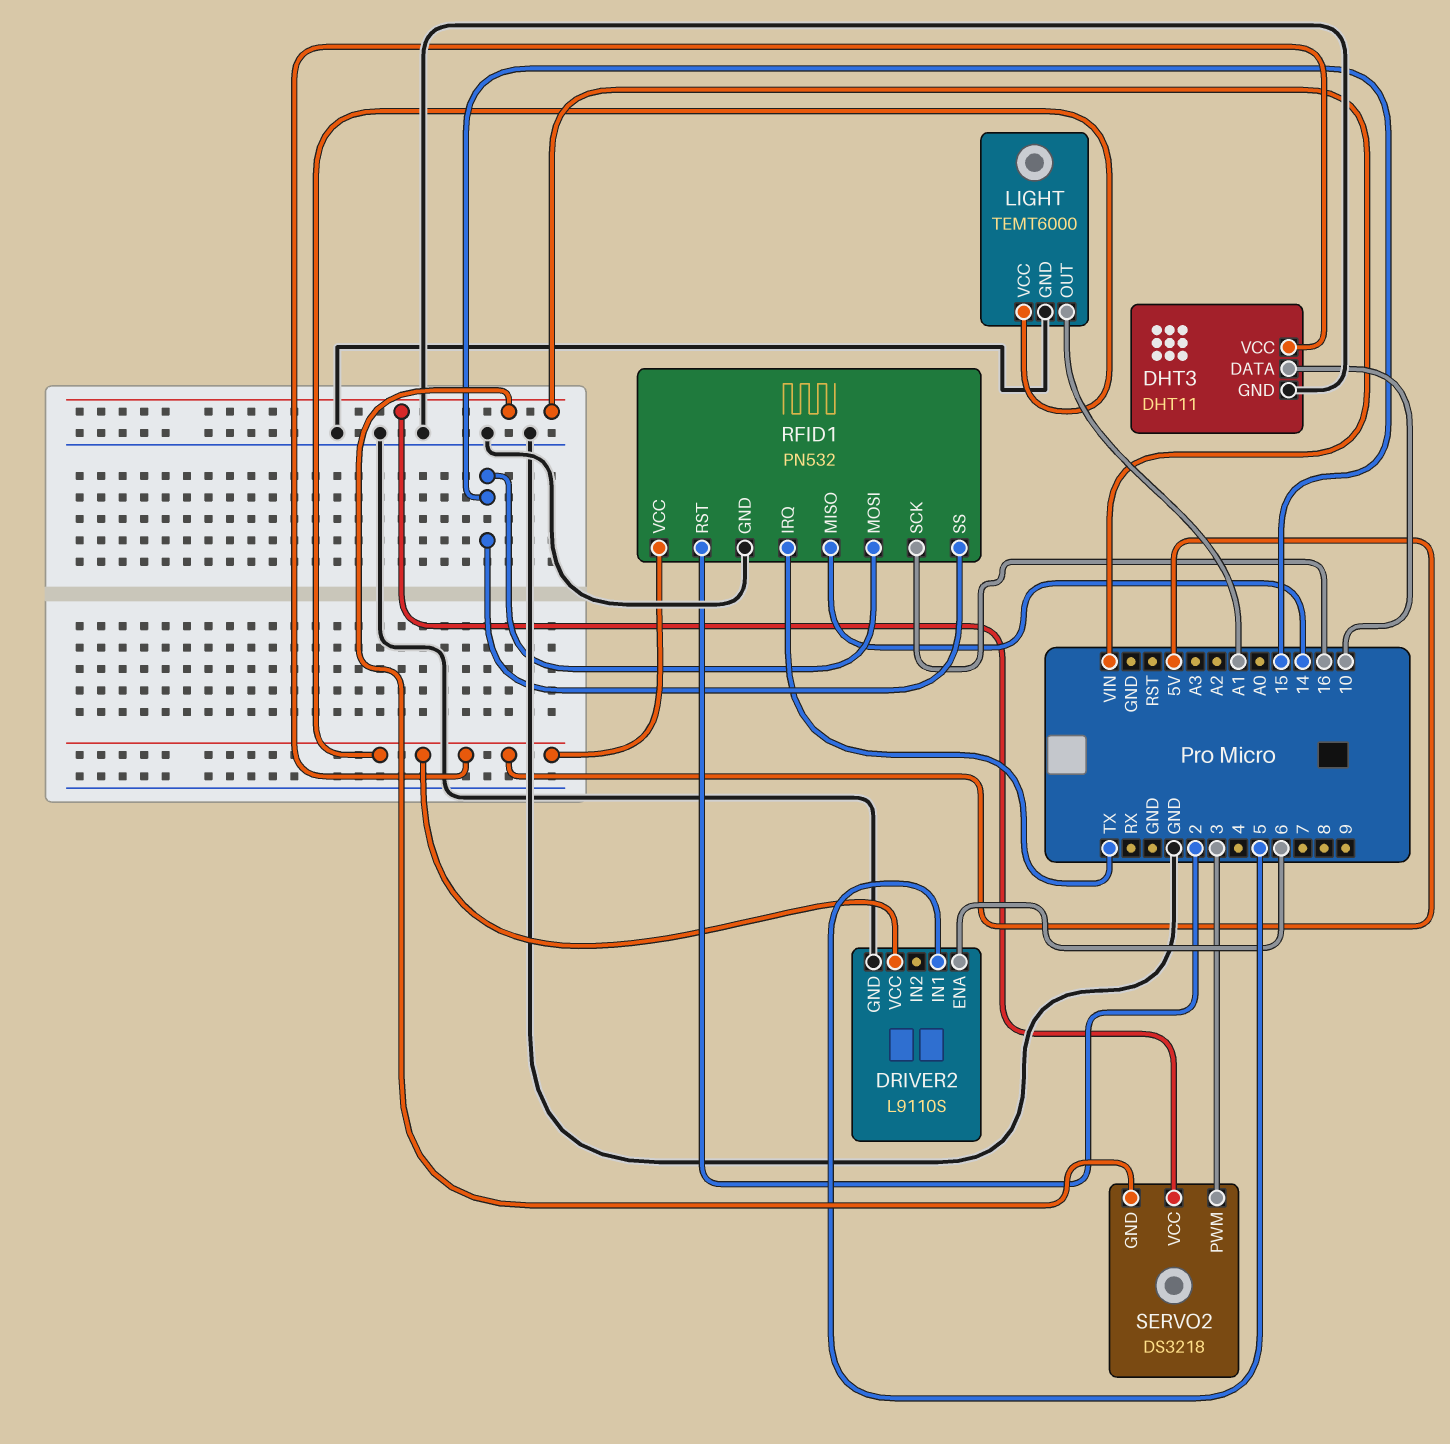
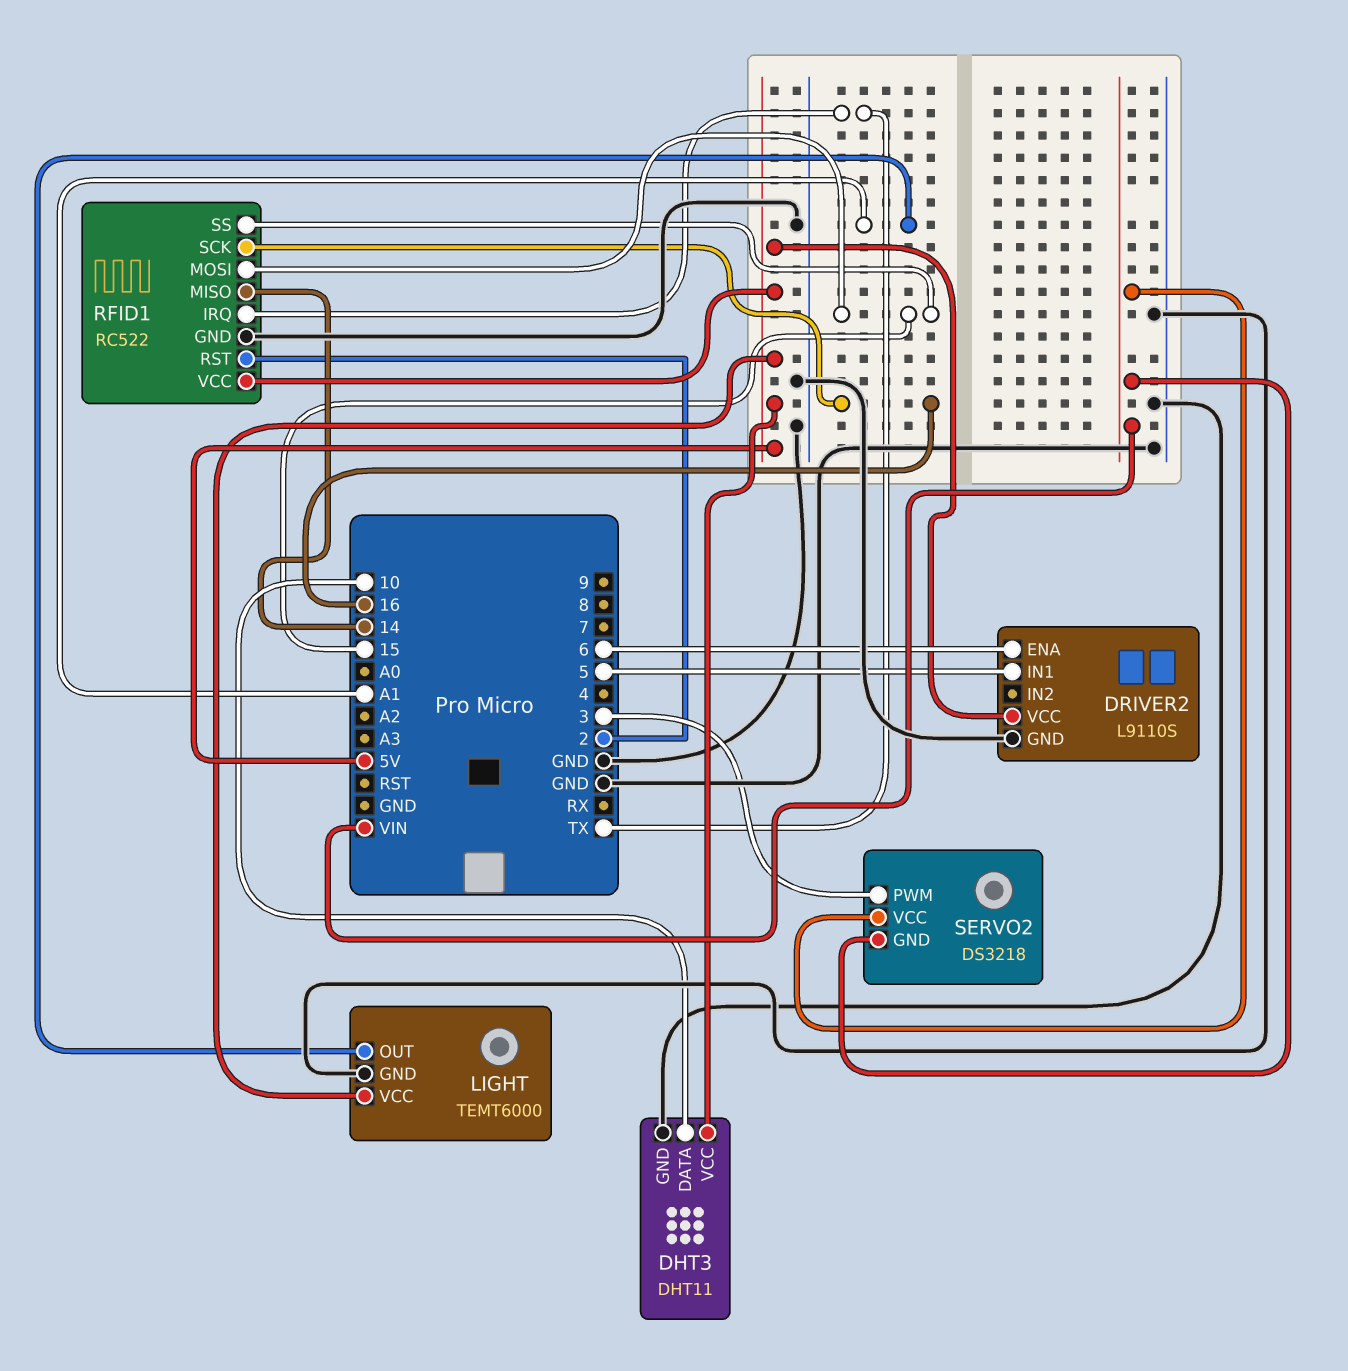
RFID1: PN532 -> RC522

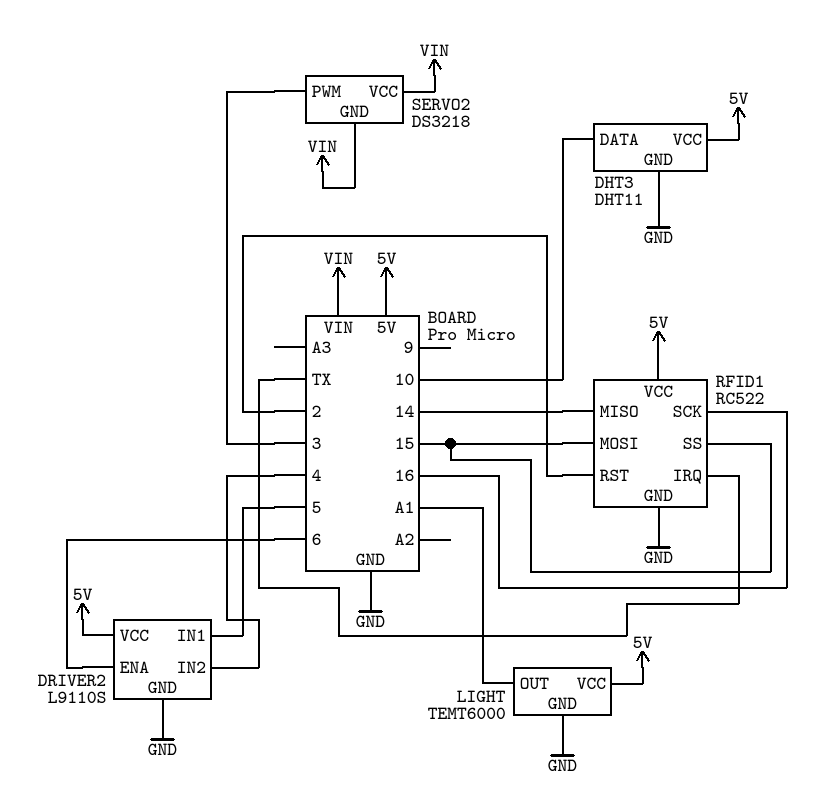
DRIVER2 pin IN2: none -> 4

